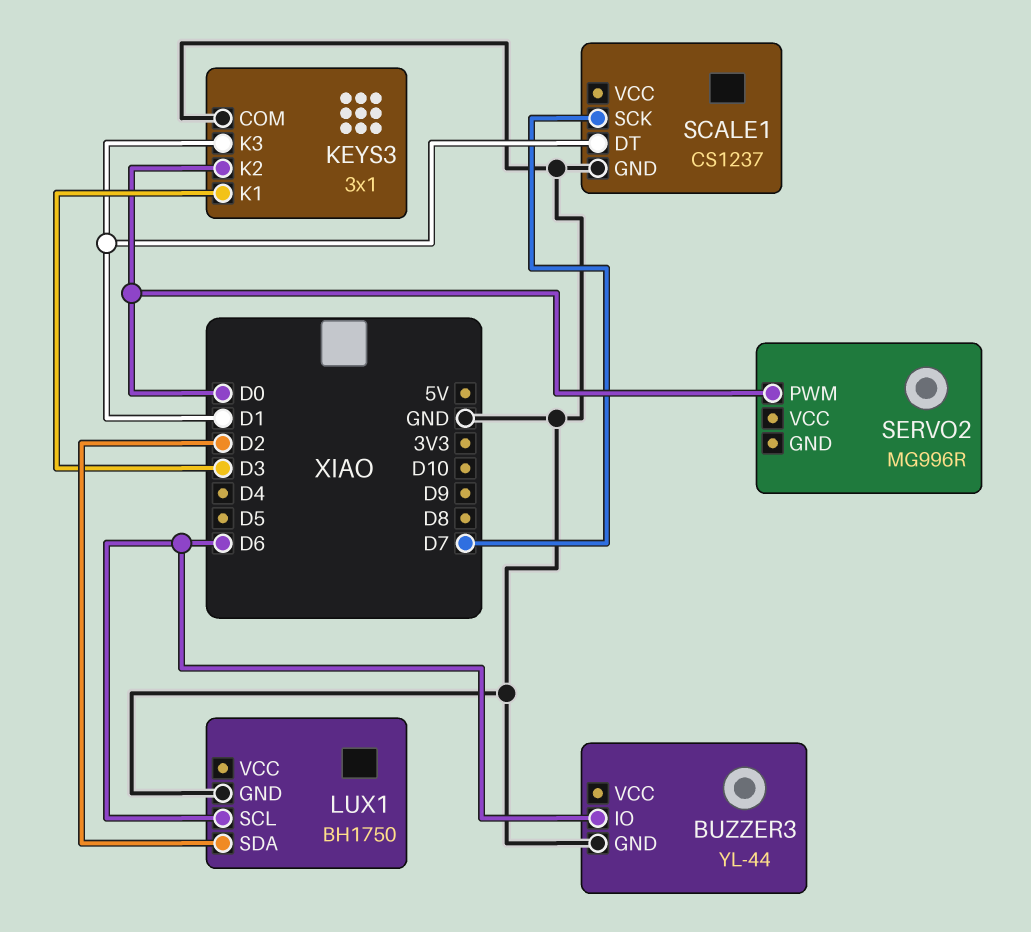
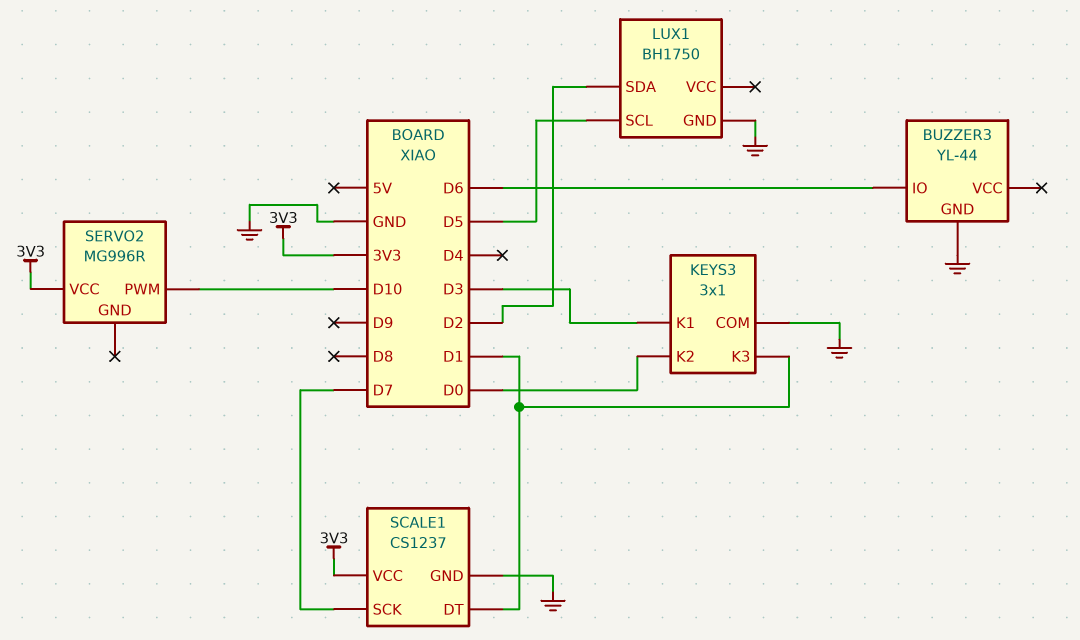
LUX1 pin SCL: D6 -> D5
SCALE1 pin VCC: none -> 3V3
SERVO2 pin PWM: D0 -> D10
SERVO2 pin VCC: none -> 3V3

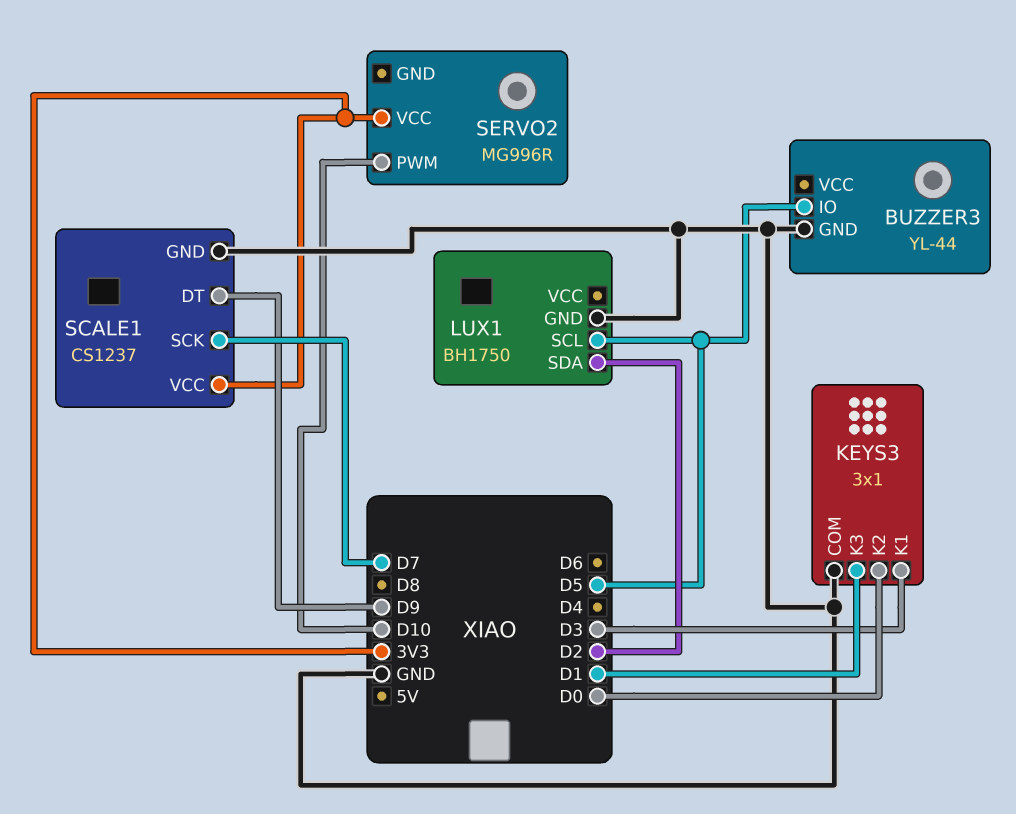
BUZZER3 pin IO: D6 -> D5
SCALE1 pin DT: D1 -> D9

